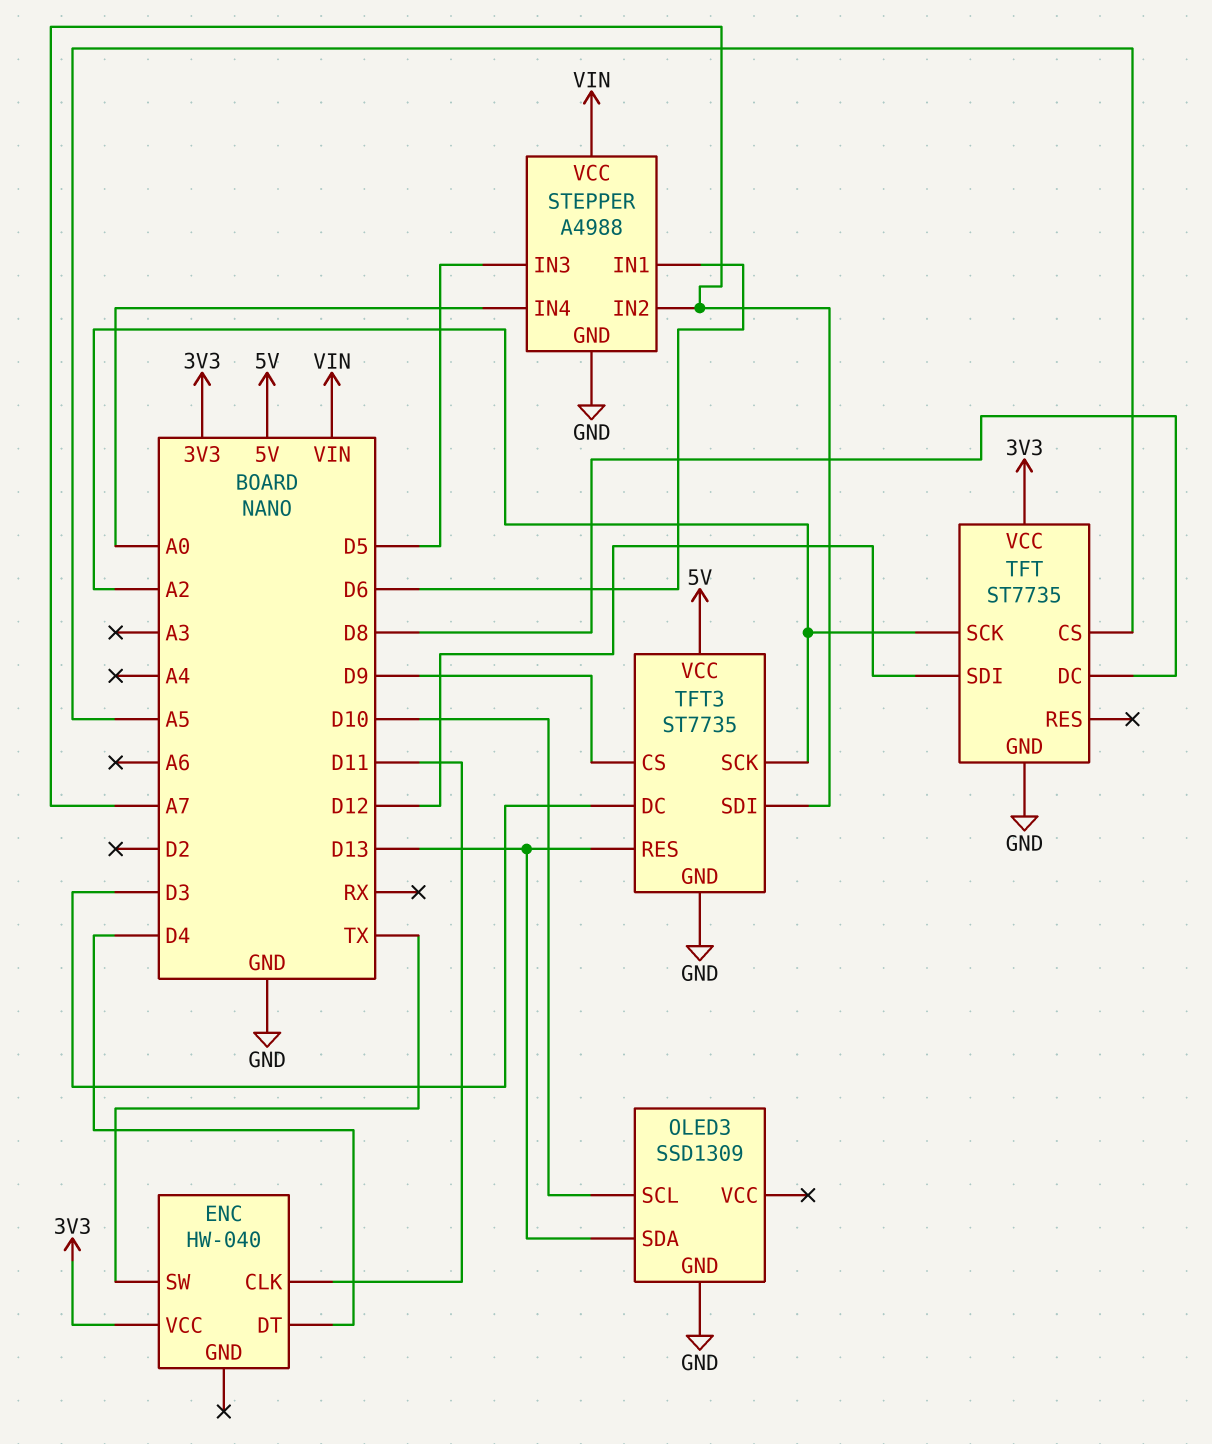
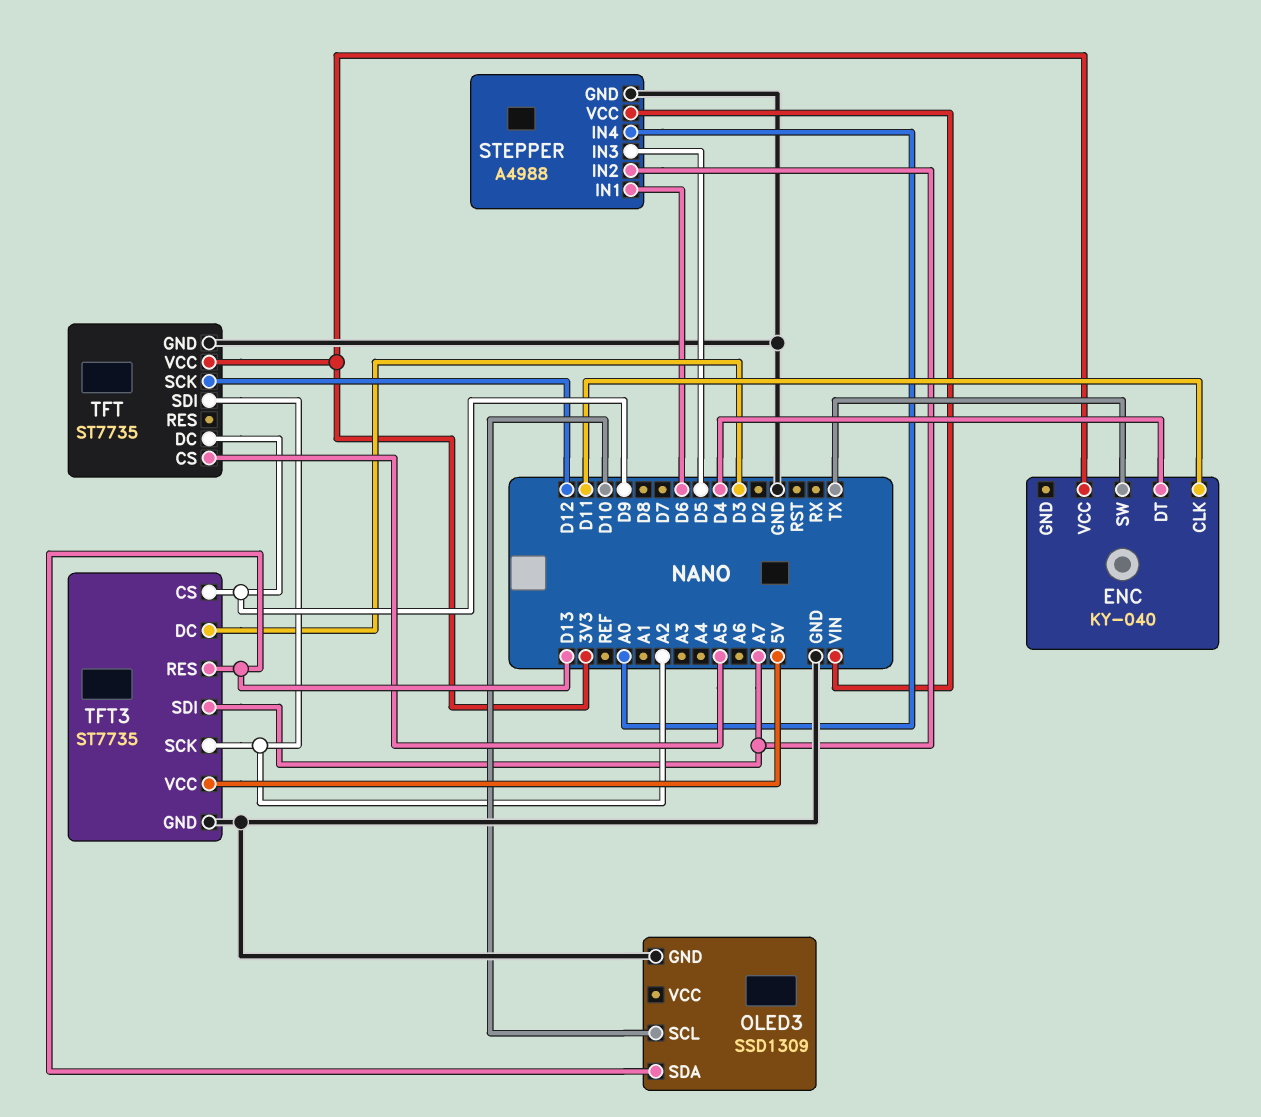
ENC: HW-040 -> KY-040
TFT pin DC: D8 -> D9
TFT pin SCK: A2 -> D12
TFT pin SDI: D12 -> A2

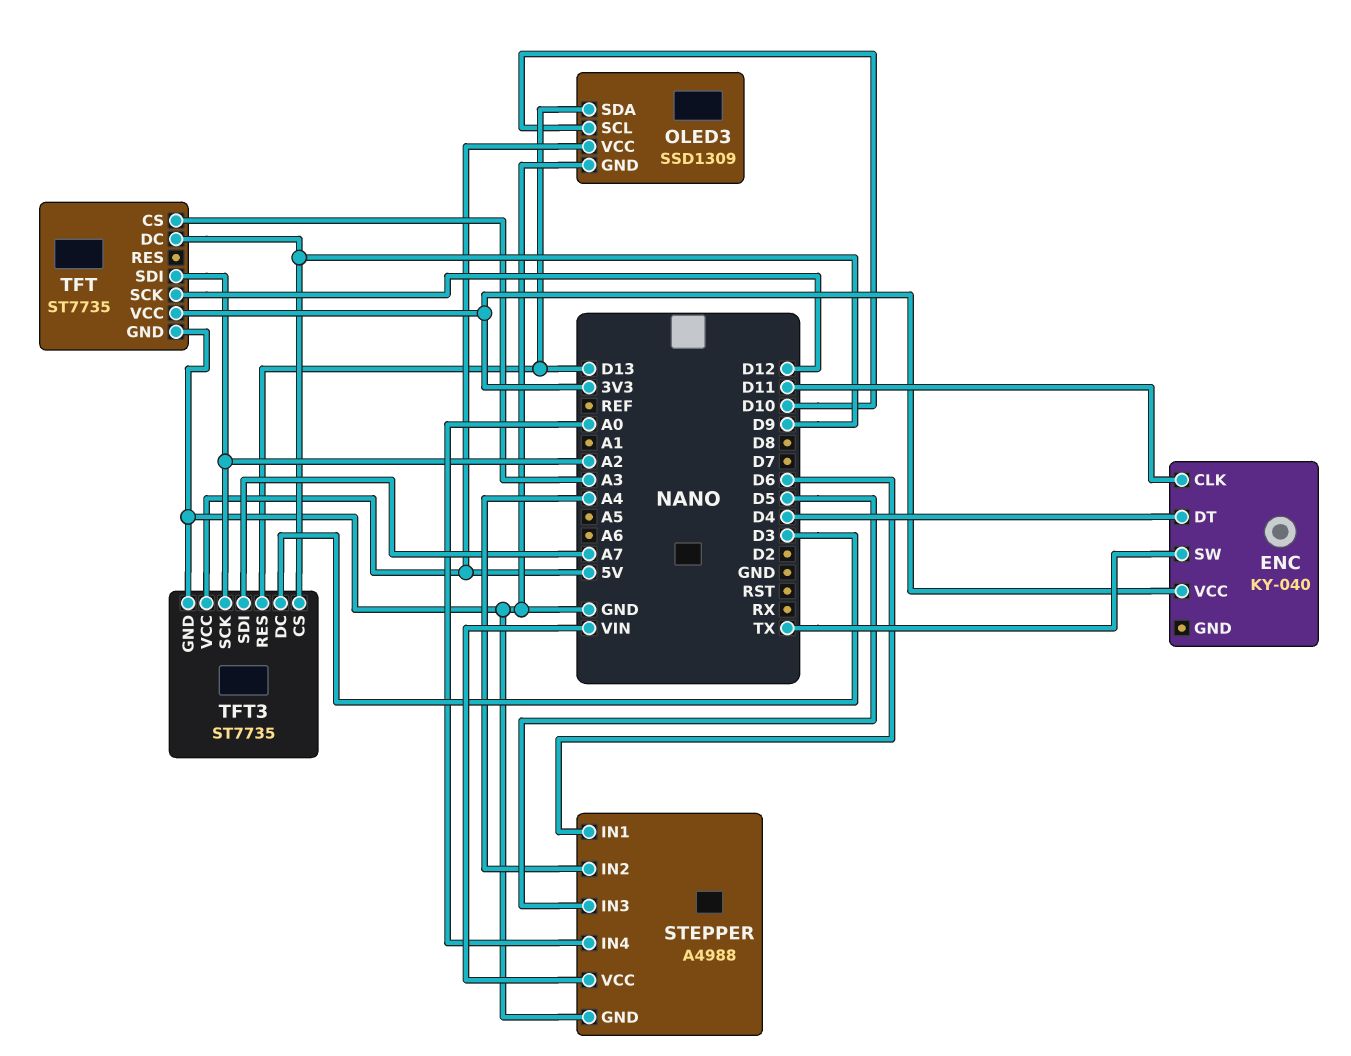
OLED3 pin VCC: none -> 5V
STEPPER pin IN2: A7 -> A4
TFT pin CS: A5 -> A3

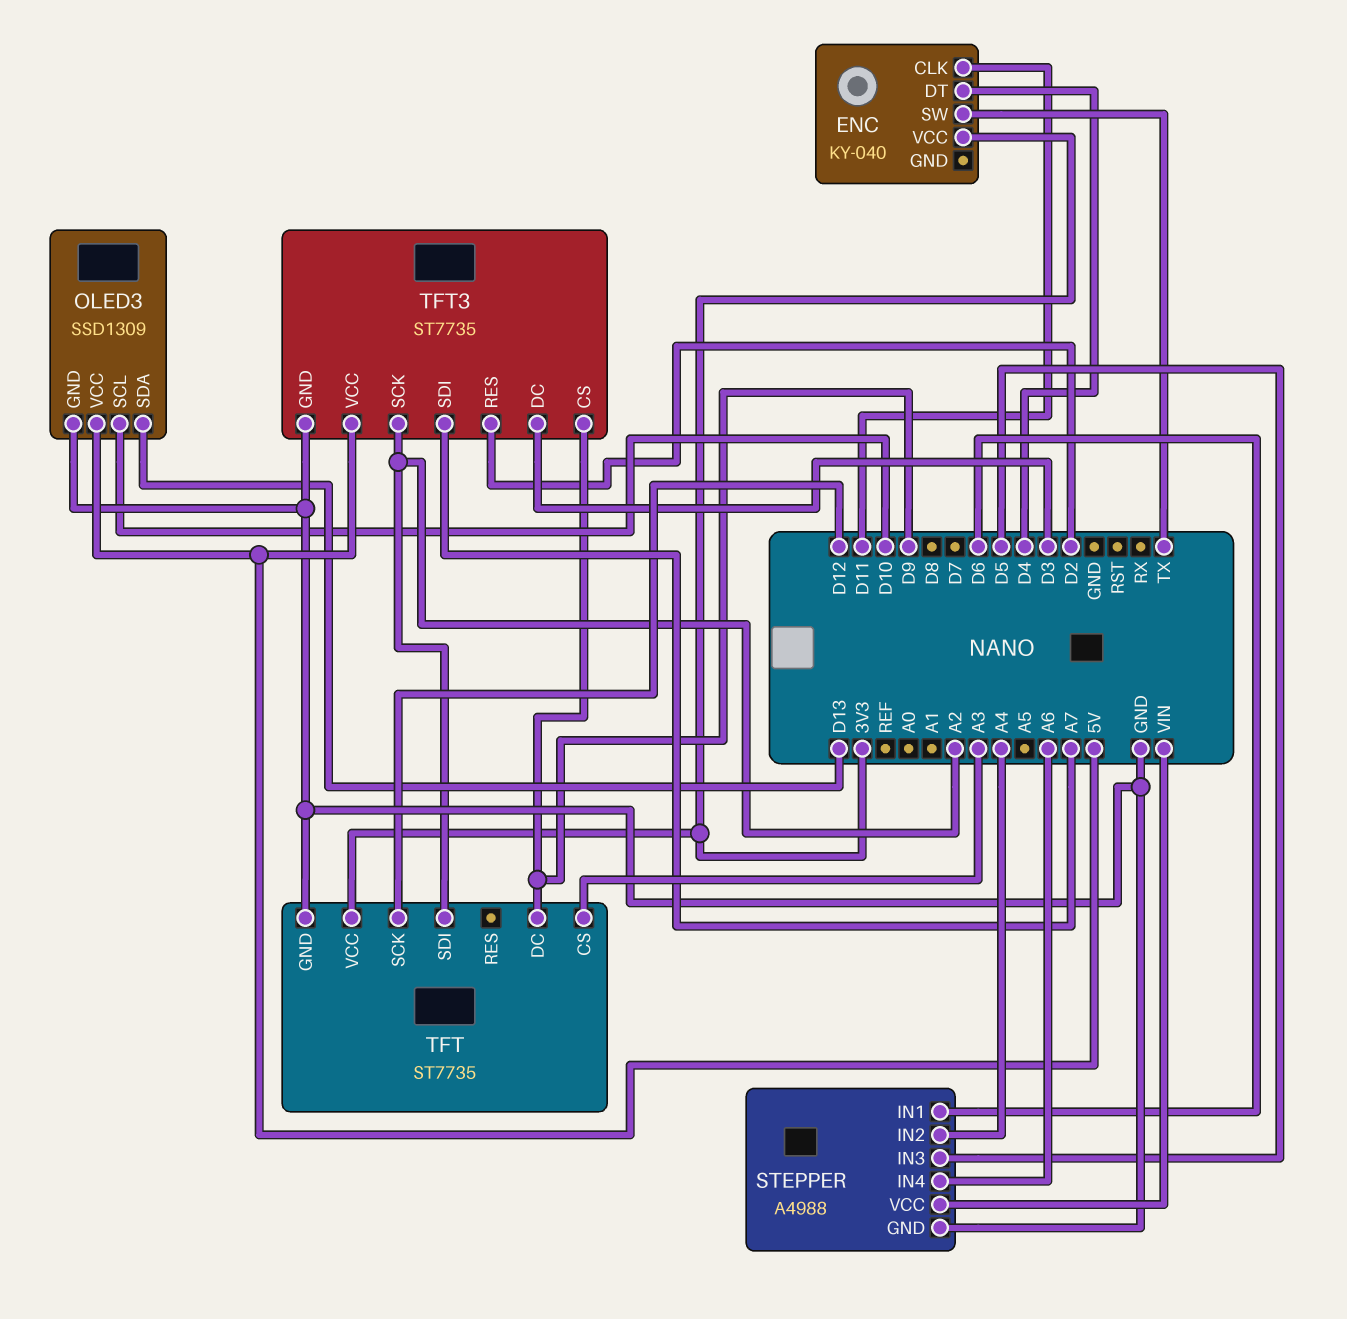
STEPPER pin IN4: A0 -> A6
TFT3 pin RES: D13 -> D2

